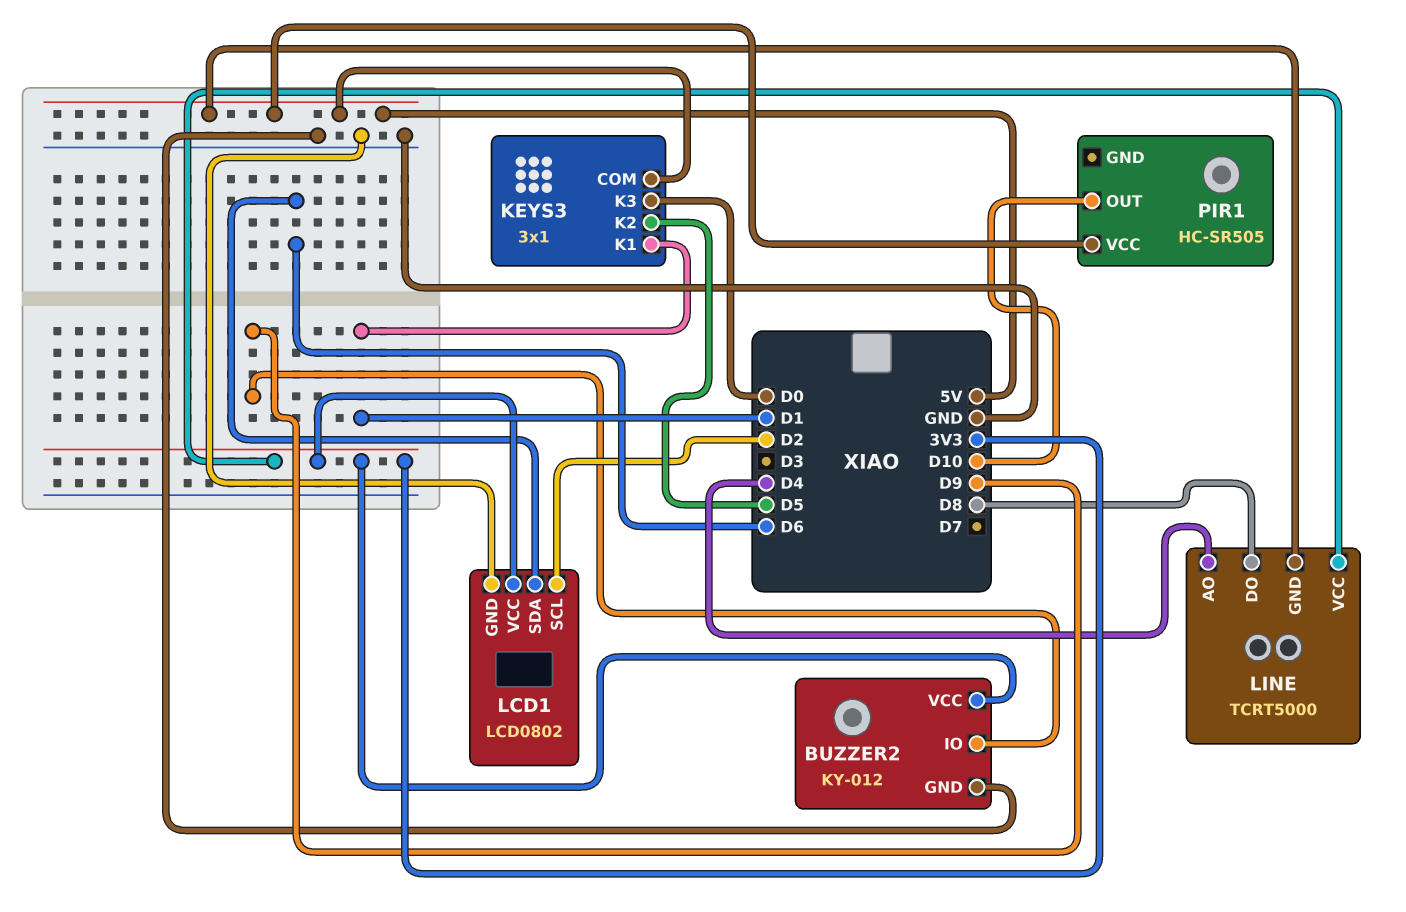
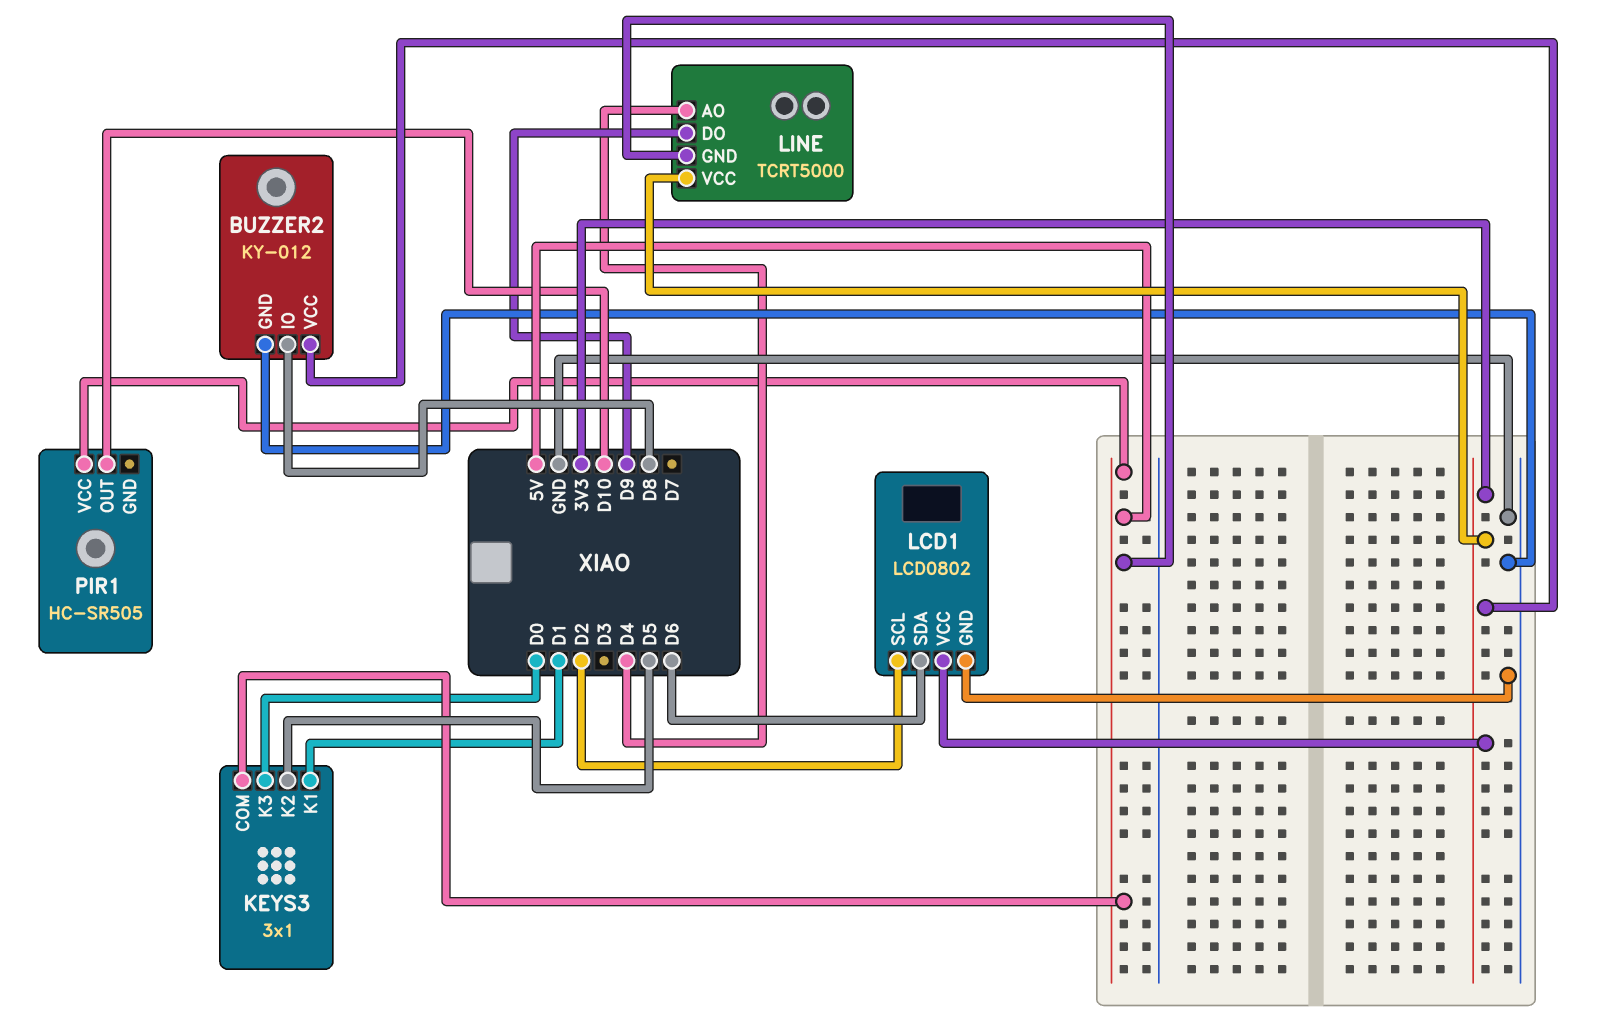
BUZZER2 pin IO: D9 -> D8
LINE pin DO: D8 -> D9

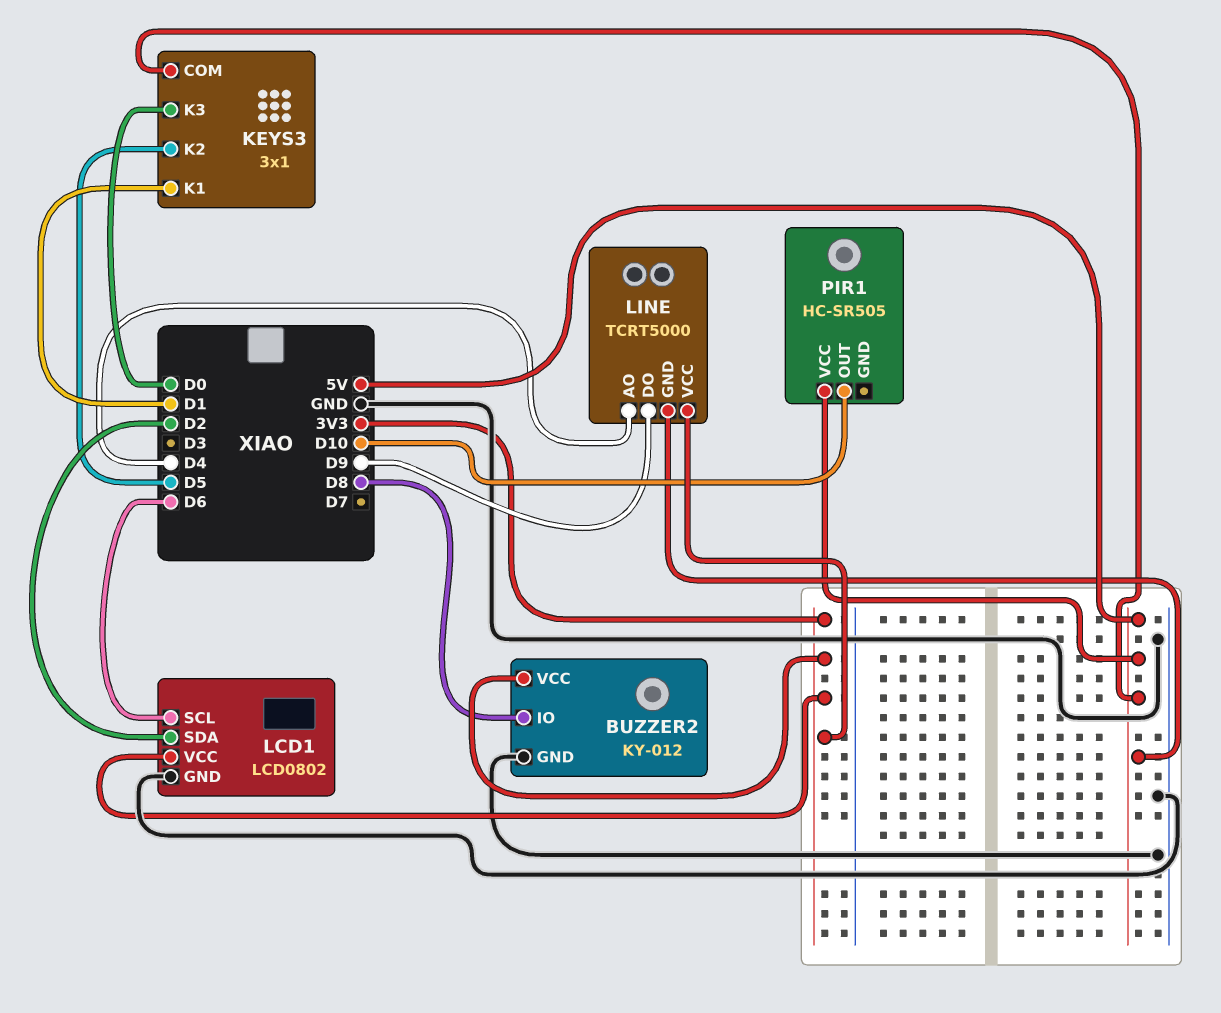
LCD1 pin SCL: D2 -> D6
LCD1 pin SDA: D6 -> D2

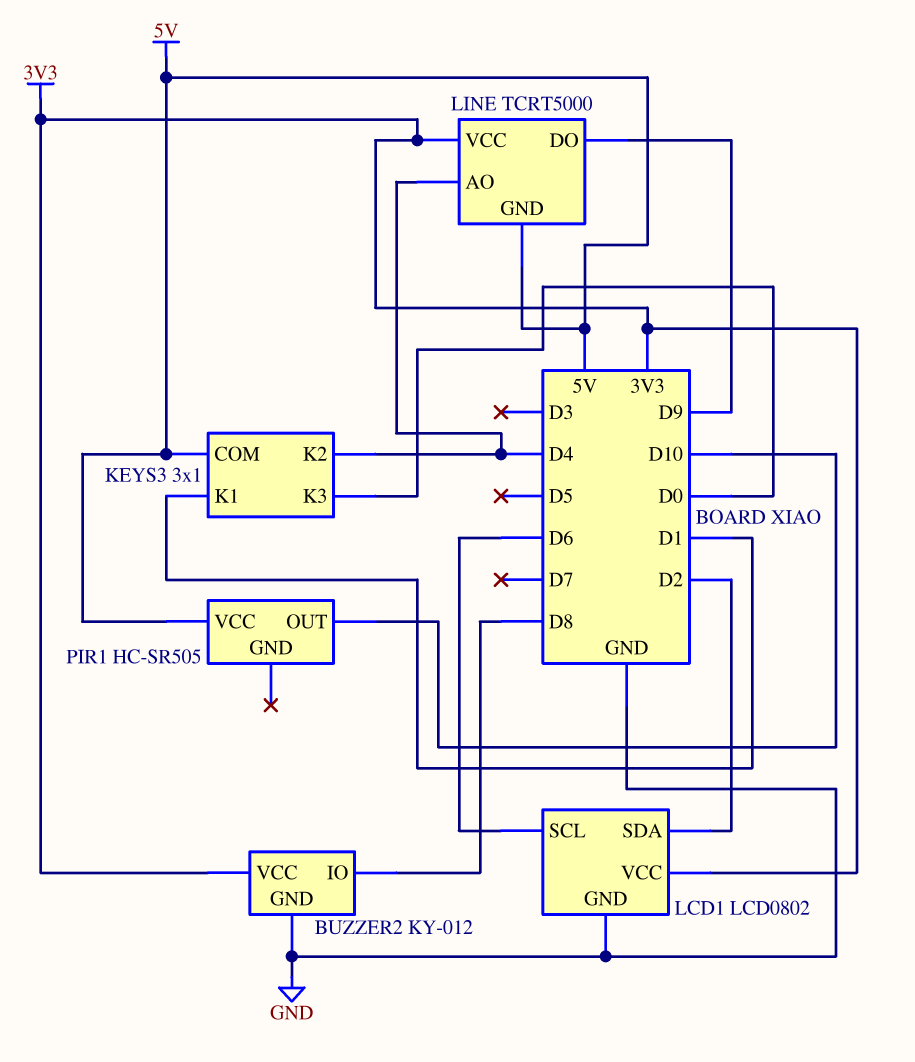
KEYS3 pin K2: D5 -> D4

